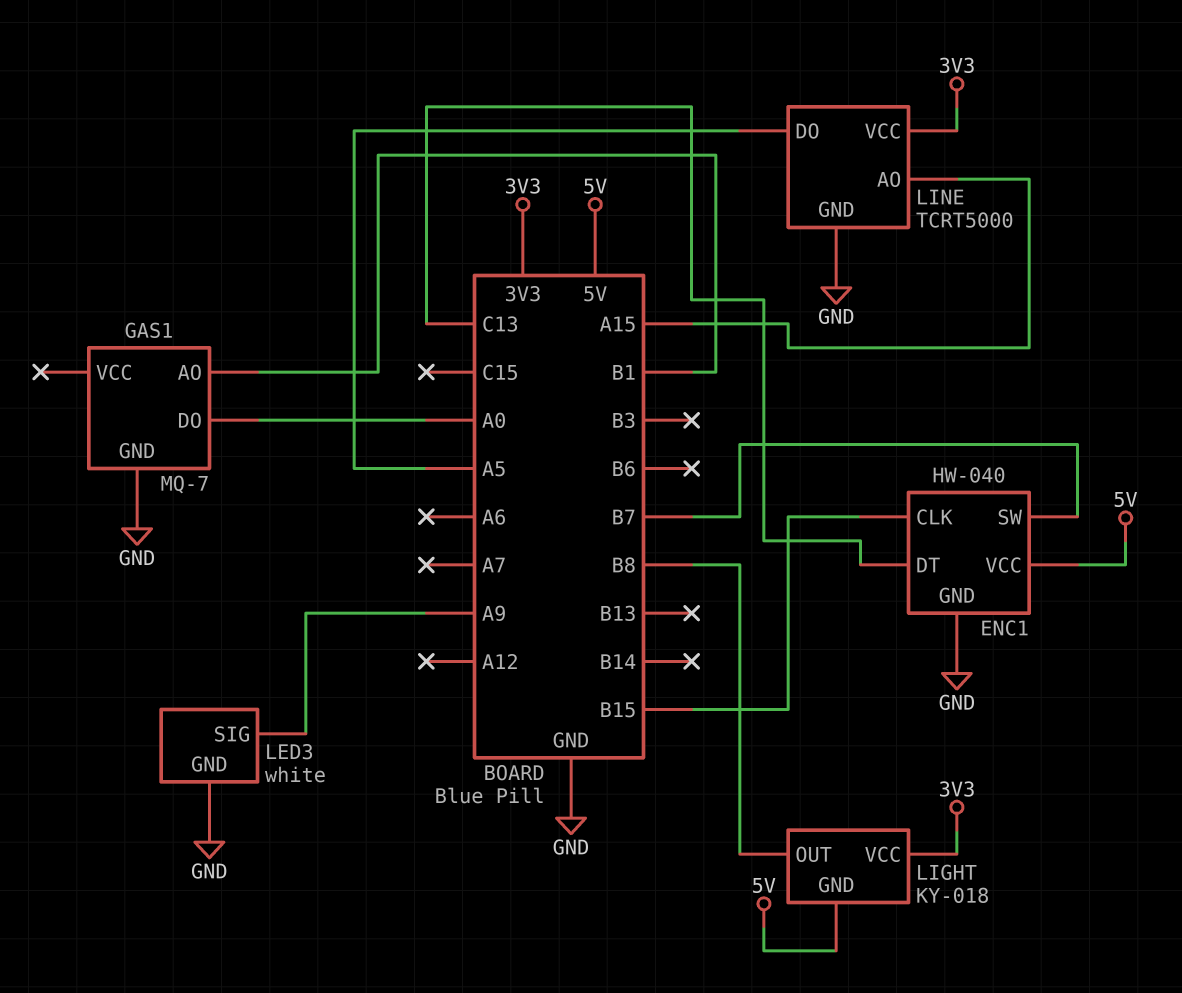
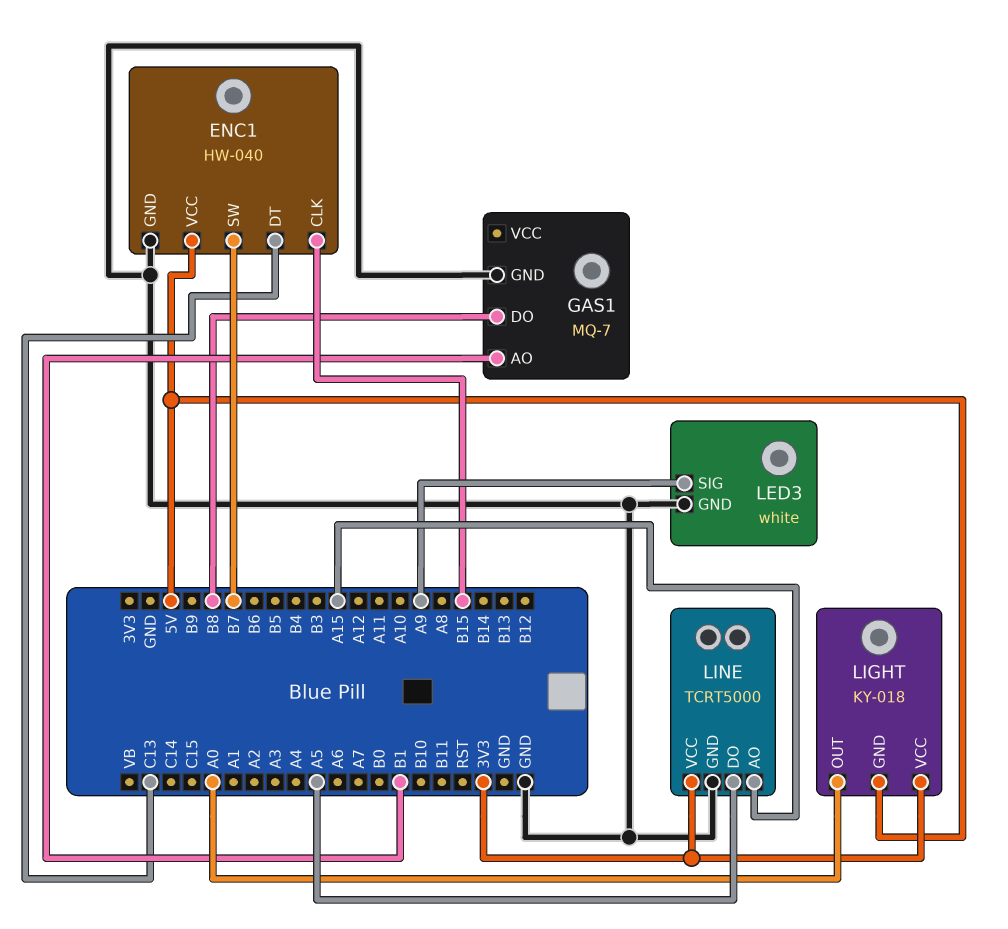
GAS1 pin DO: A0 -> B8
LIGHT pin OUT: B8 -> A0

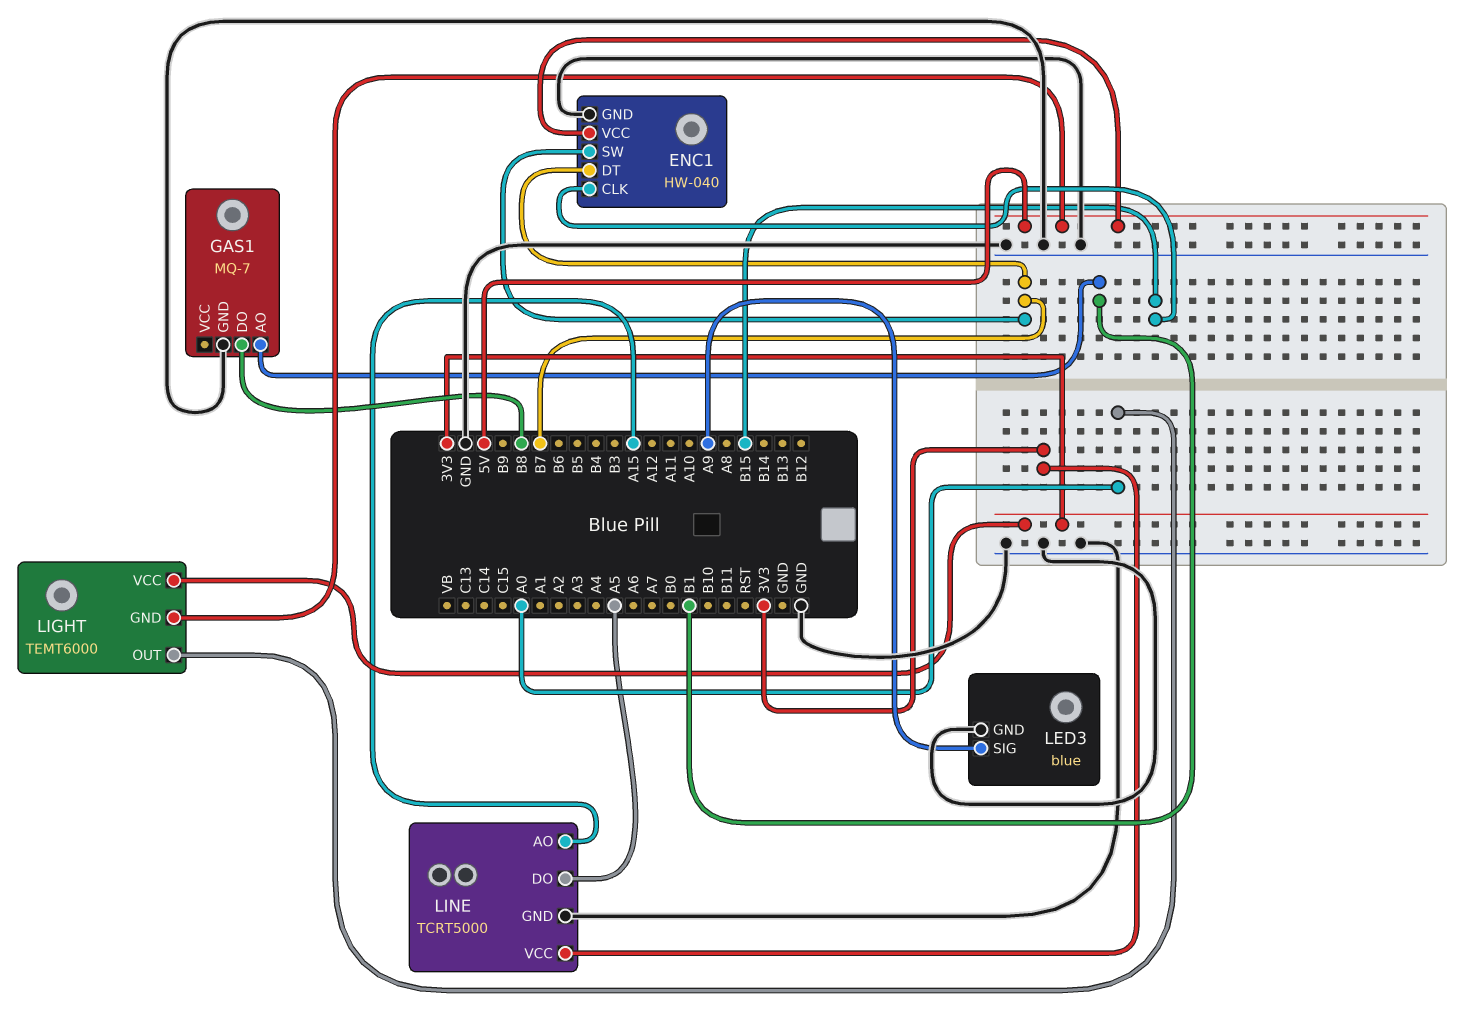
ENC1 pin DT: C13 -> B7
LED3: white -> blue
LIGHT: KY-018 -> TEMT6000

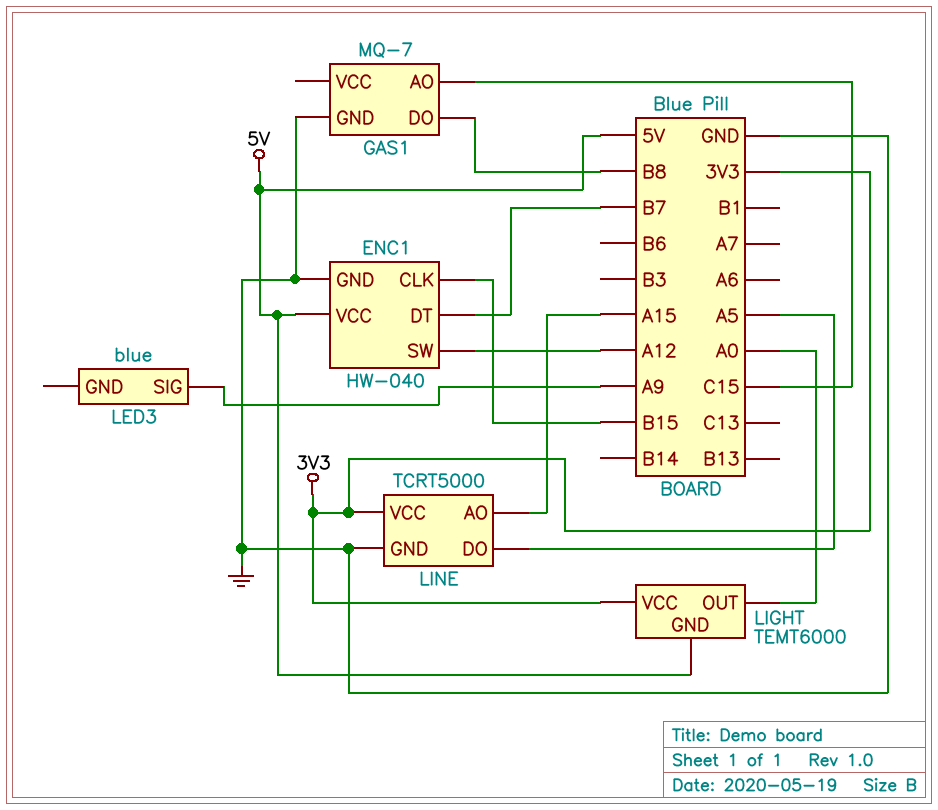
ENC1 pin SW: B7 -> A12
GAS1 pin AO: B1 -> C15
LED3 pin GND: GND -> none

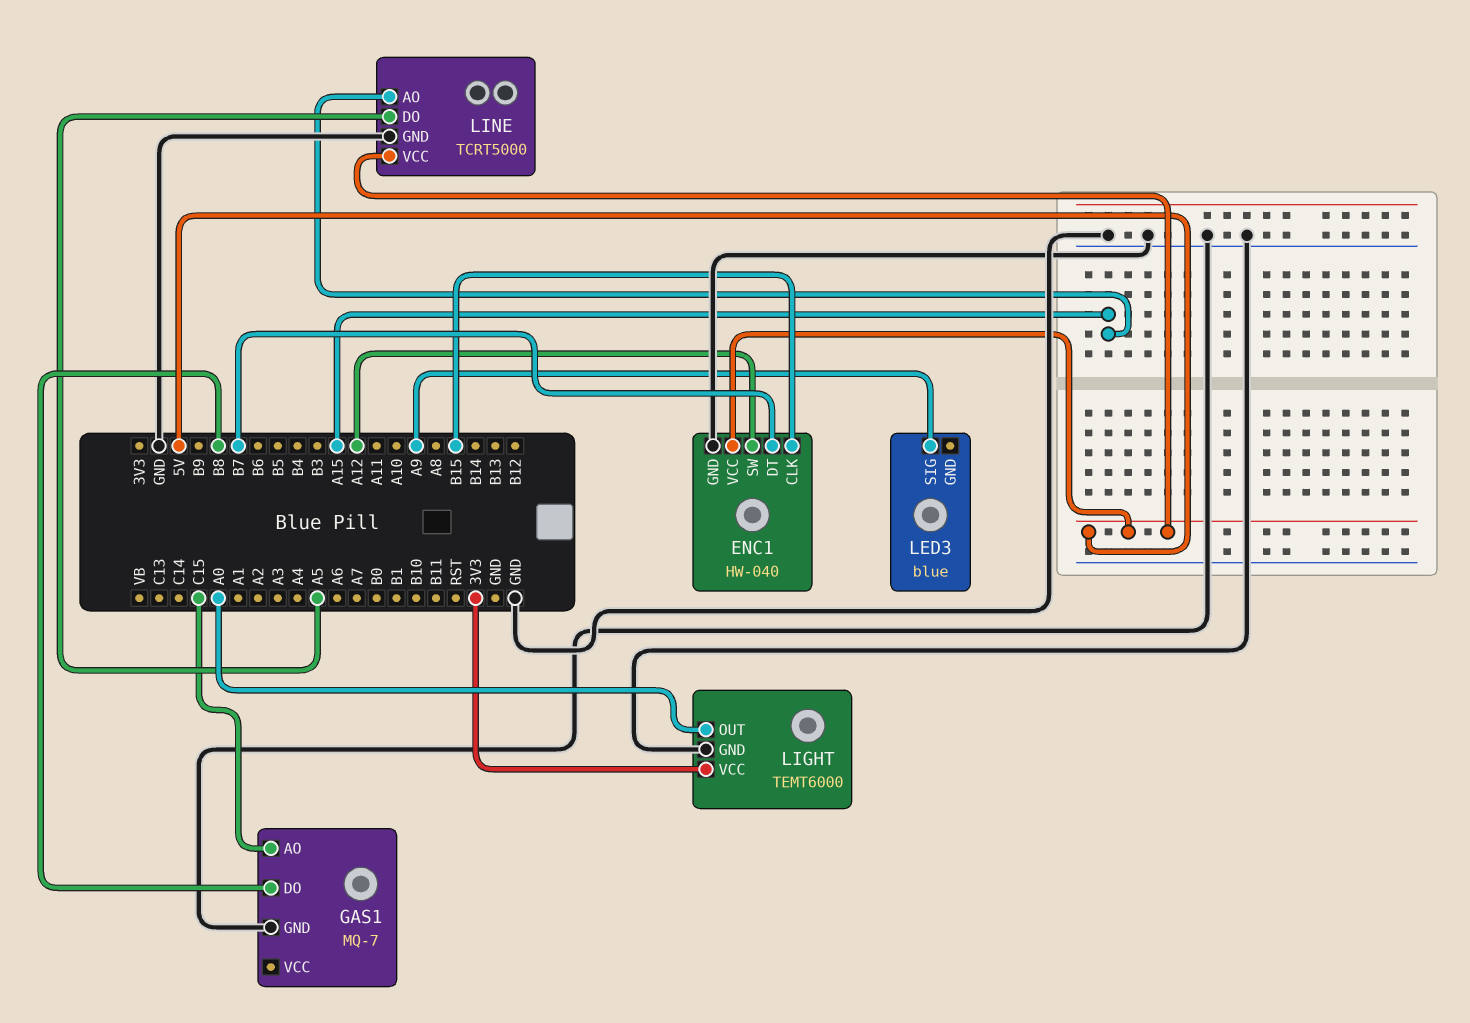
LIGHT pin GND: 5V -> GND
LINE pin VCC: 3V3 -> 5V

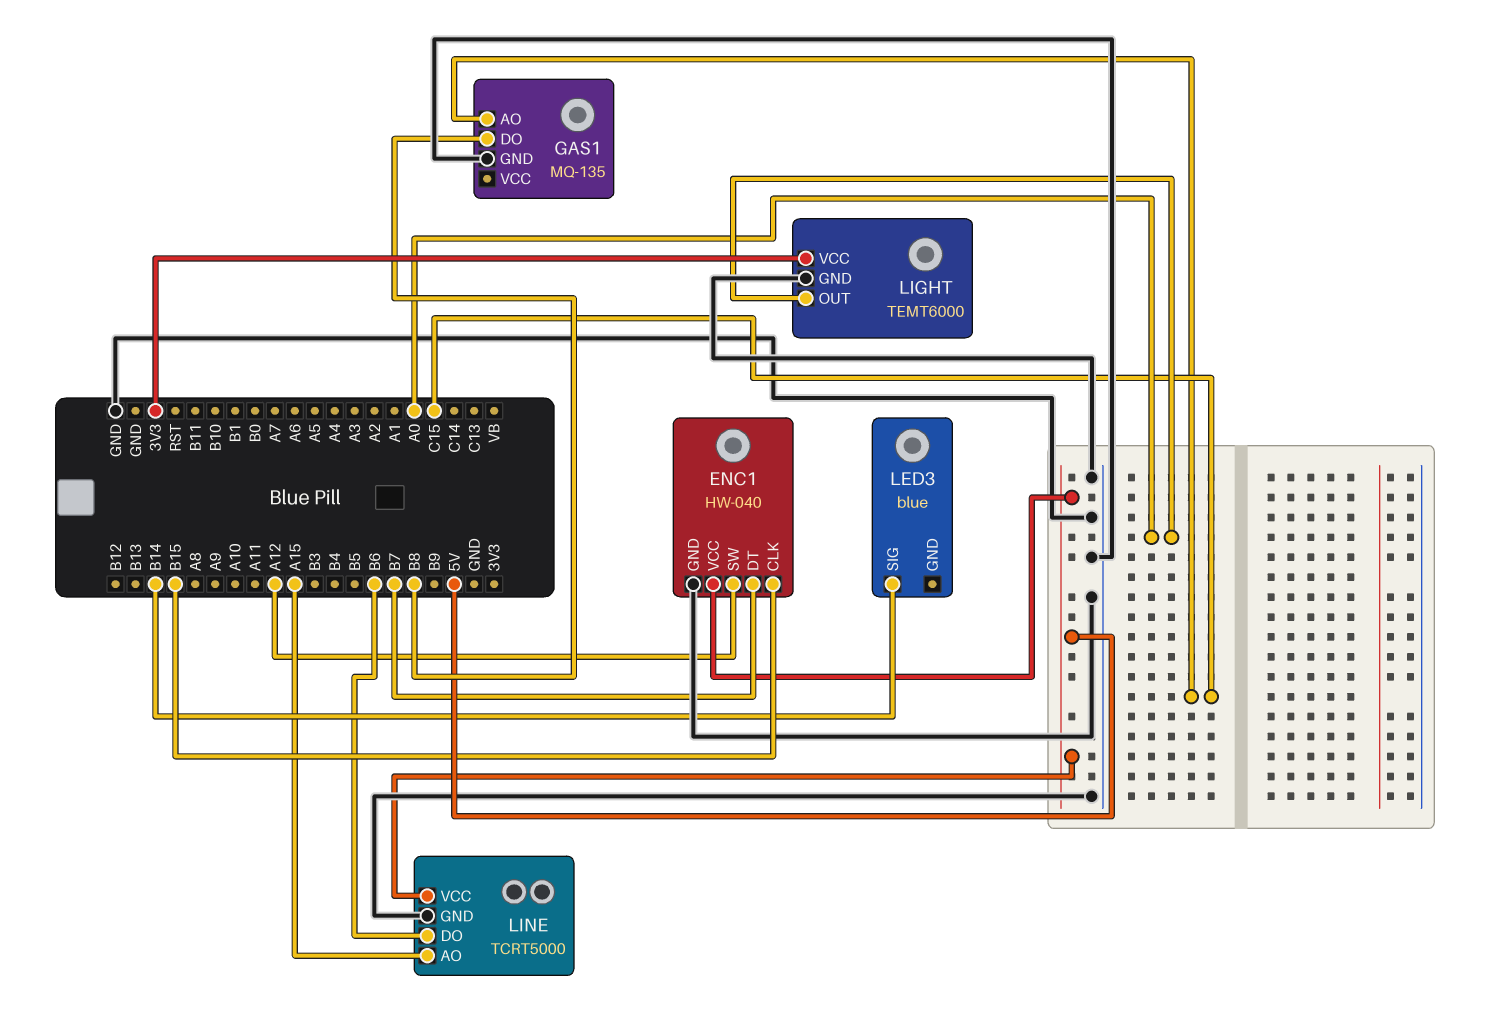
GAS1: MQ-7 -> MQ-135
LED3 pin SIG: A9 -> B14
LINE pin DO: A5 -> B6

